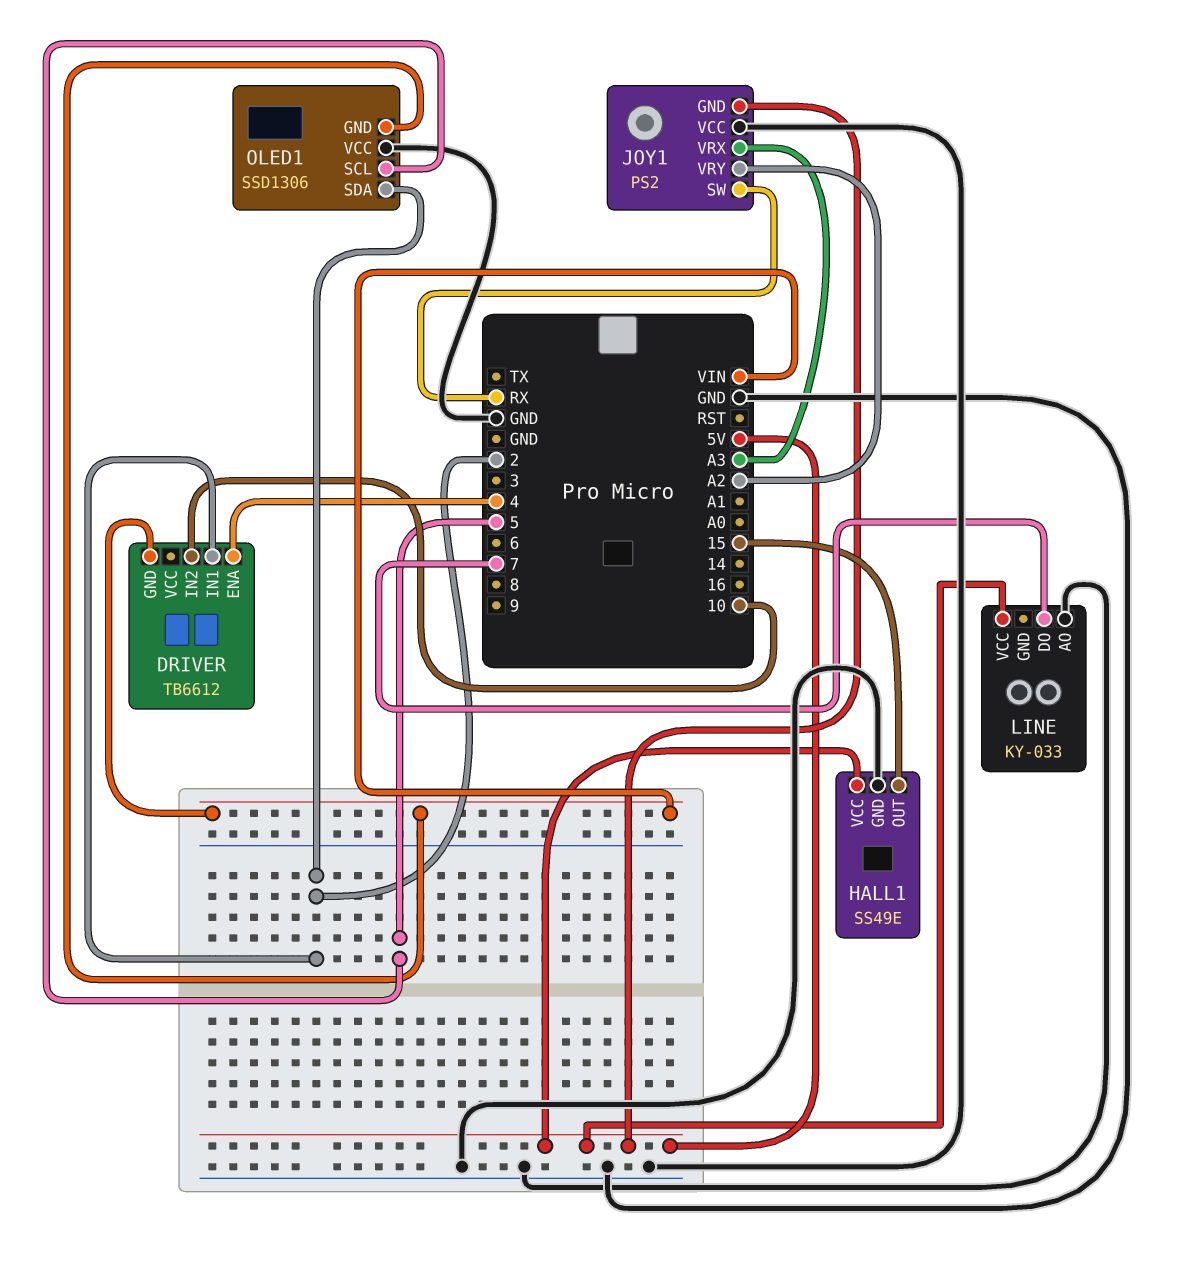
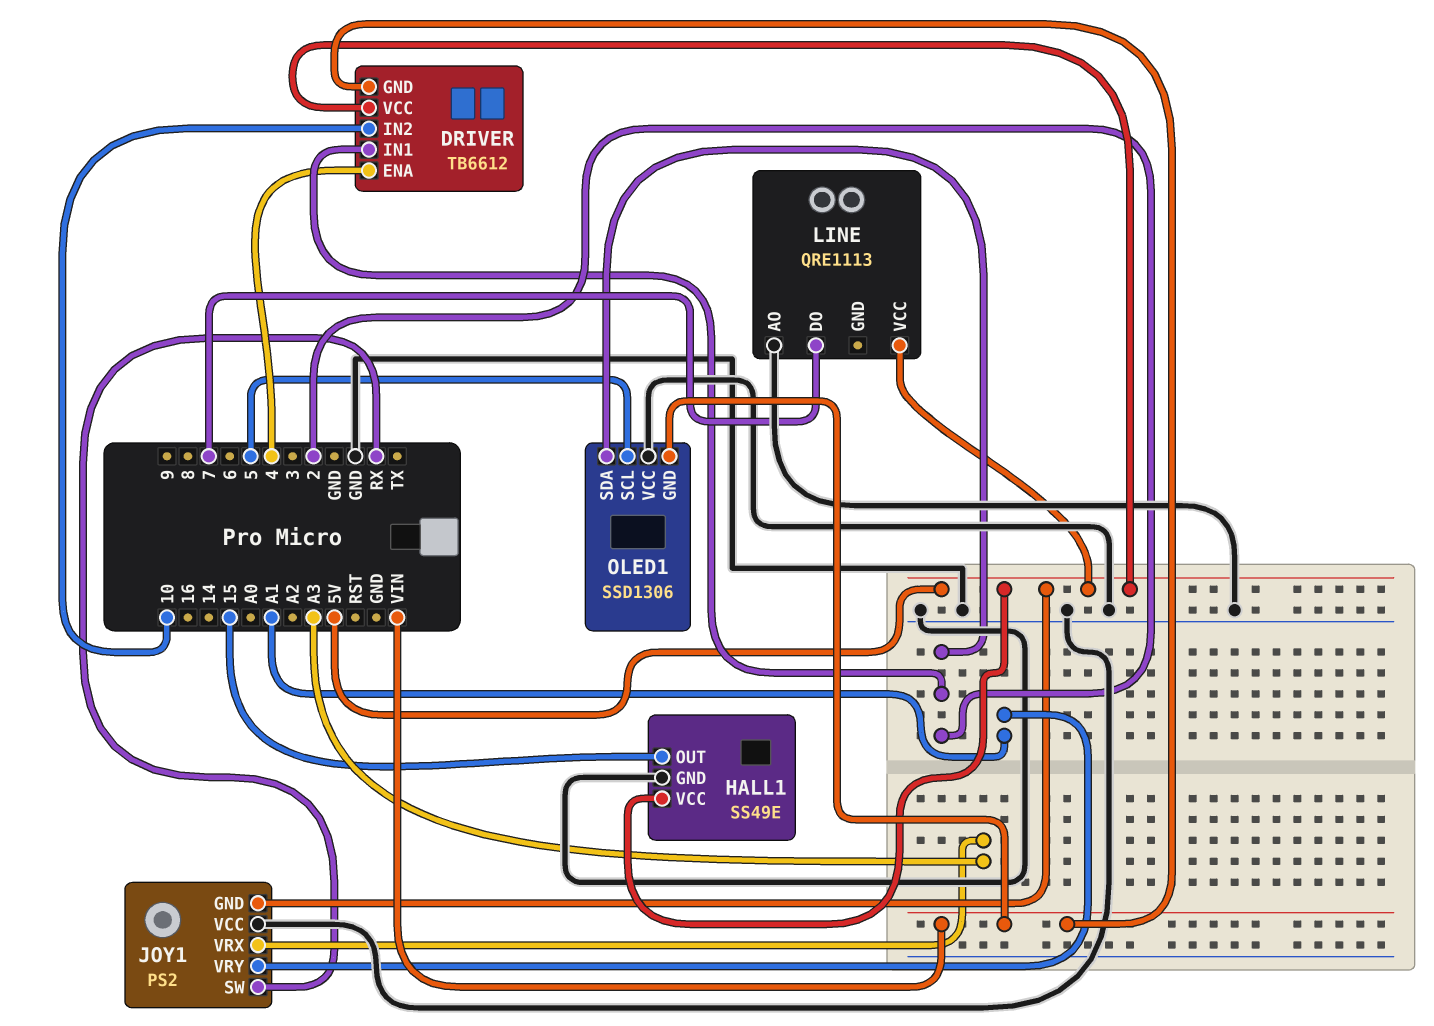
DRIVER pin VCC: none -> 5V
JOY1 pin VRY: A2 -> A1
LINE: KY-033 -> QRE1113

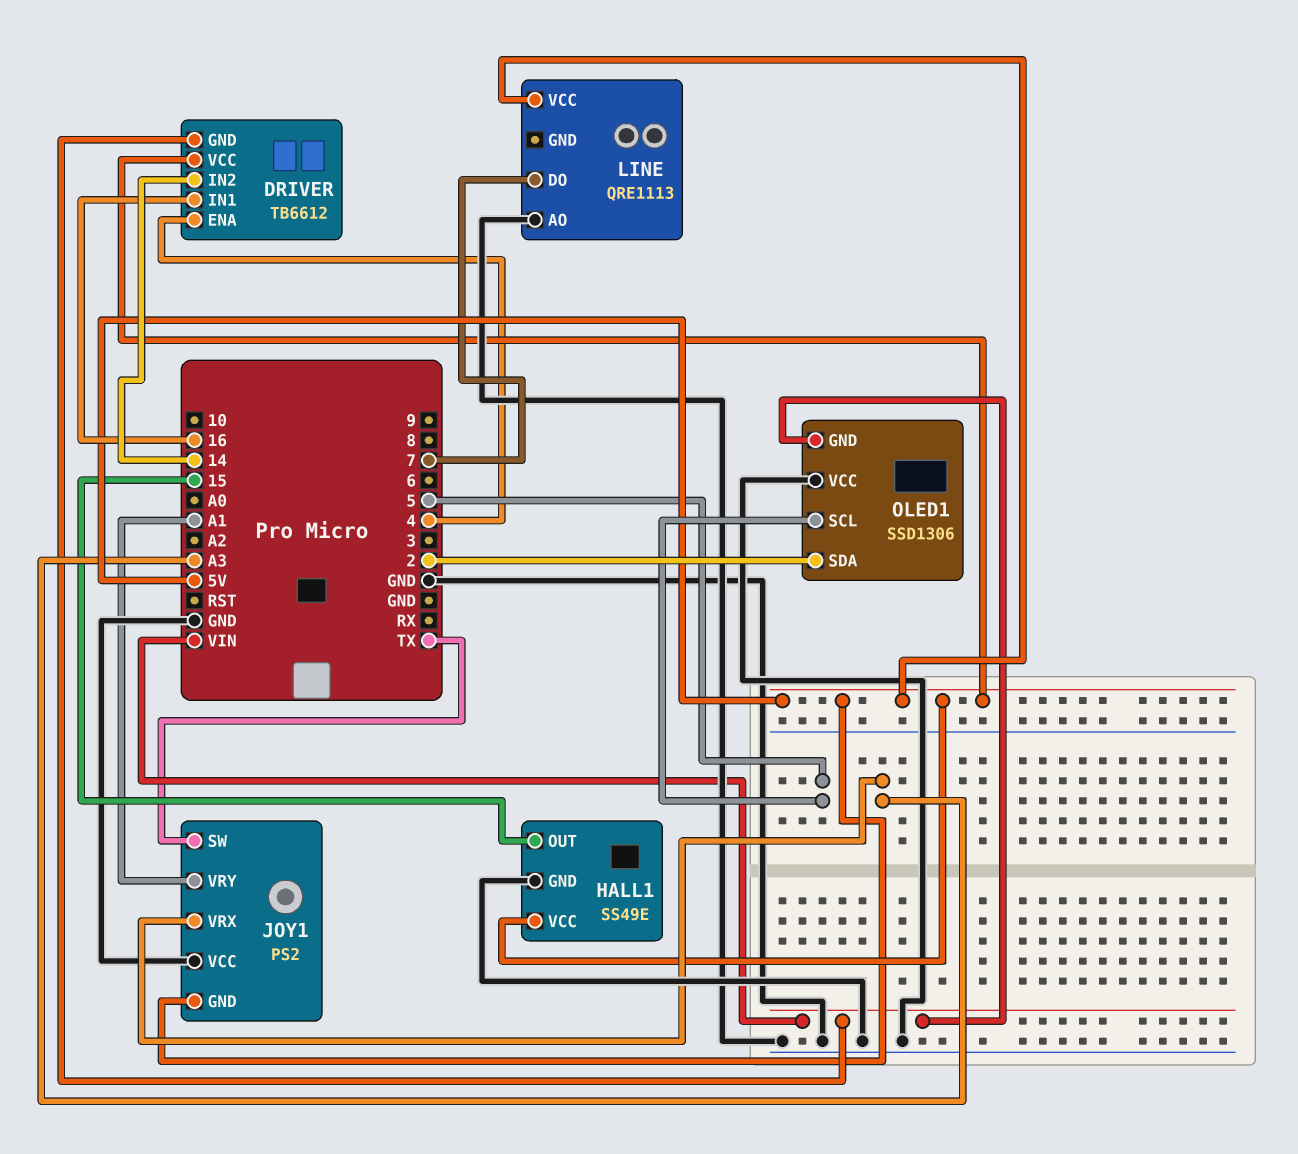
DRIVER pin IN1: 2 -> 16
DRIVER pin IN2: 10 -> 14
JOY1 pin SW: RX -> TX

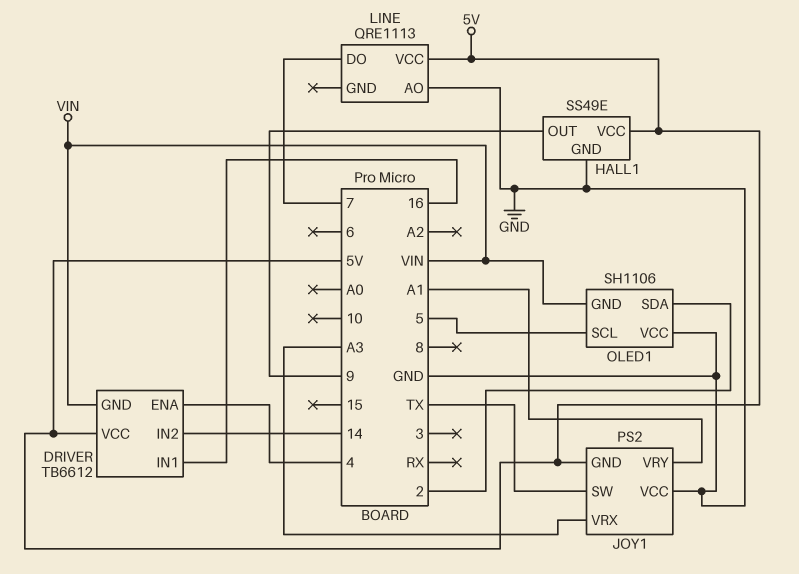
HALL1 pin OUT: 15 -> 9
OLED1: SSD1306 -> SH1106

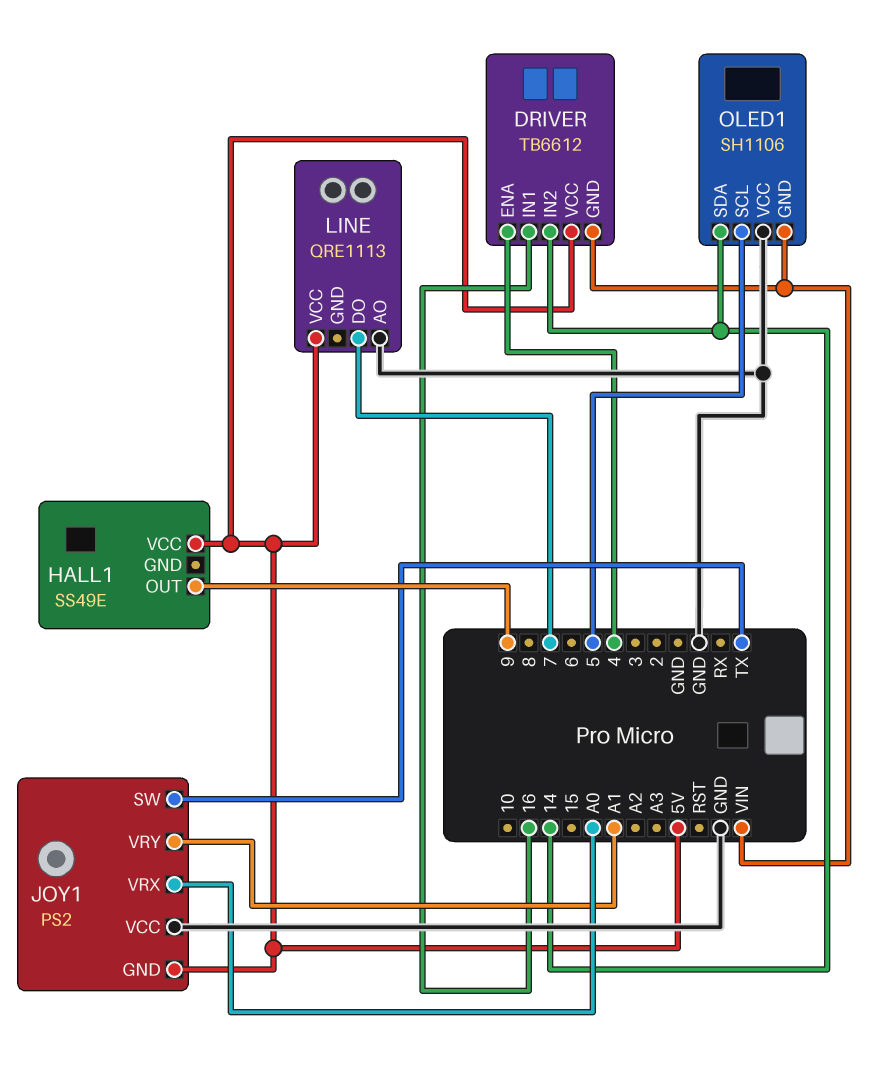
HALL1 pin GND: GND -> none
JOY1 pin VRX: A3 -> A0
OLED1 pin SDA: 2 -> 14

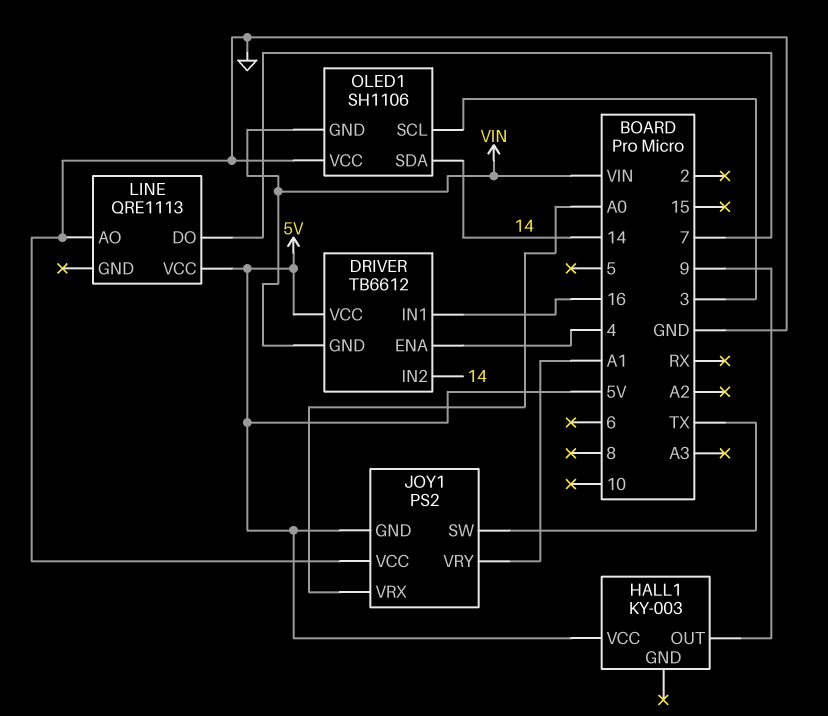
HALL1: SS49E -> KY-003
OLED1 pin SCL: 5 -> 3

